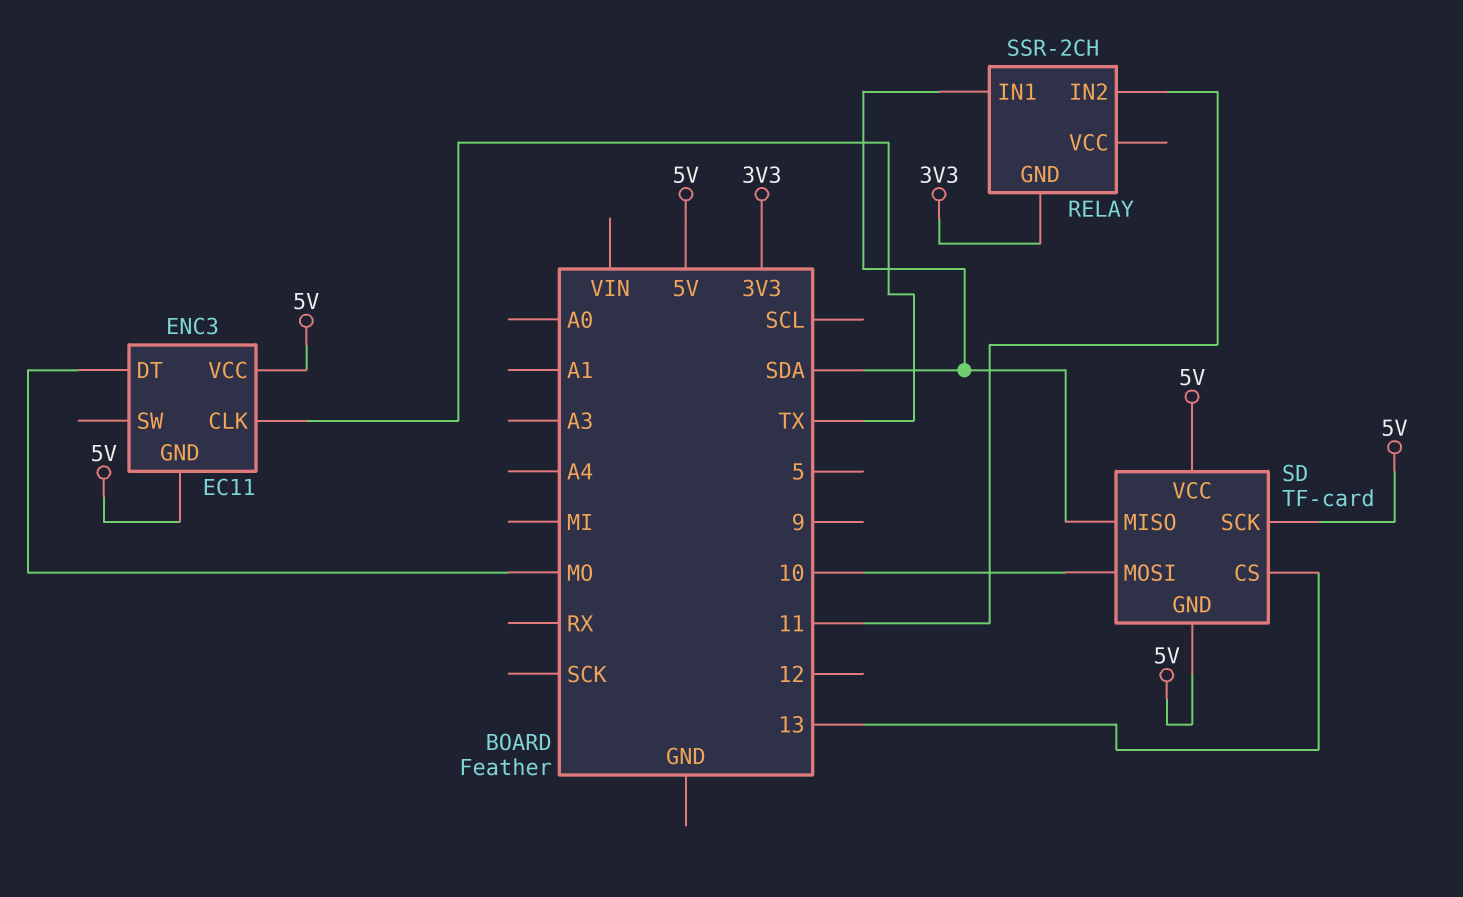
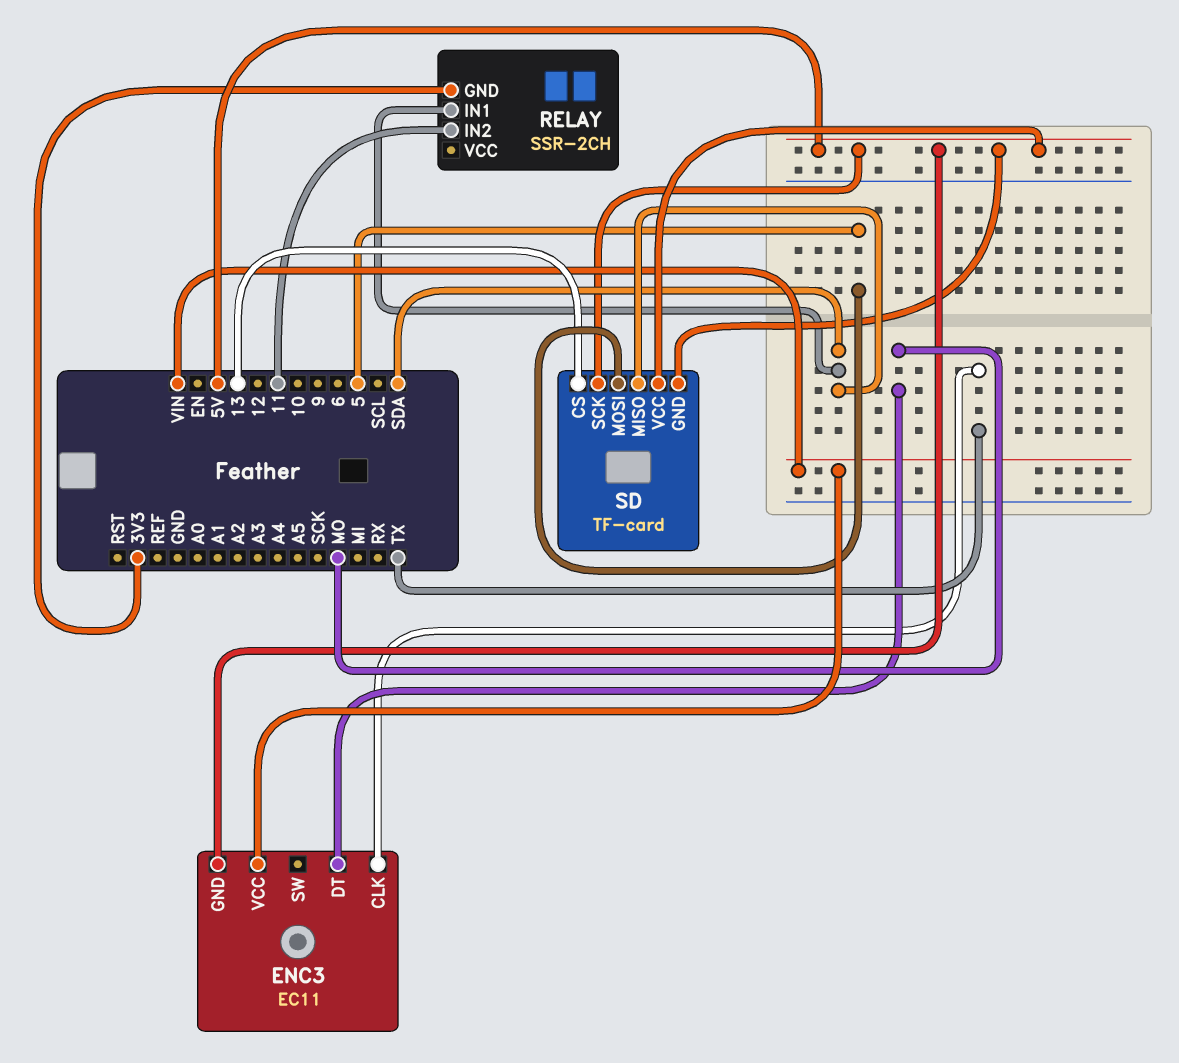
ENC3 pin VCC: 5V -> VIN
SD pin MOSI: 10 -> 5

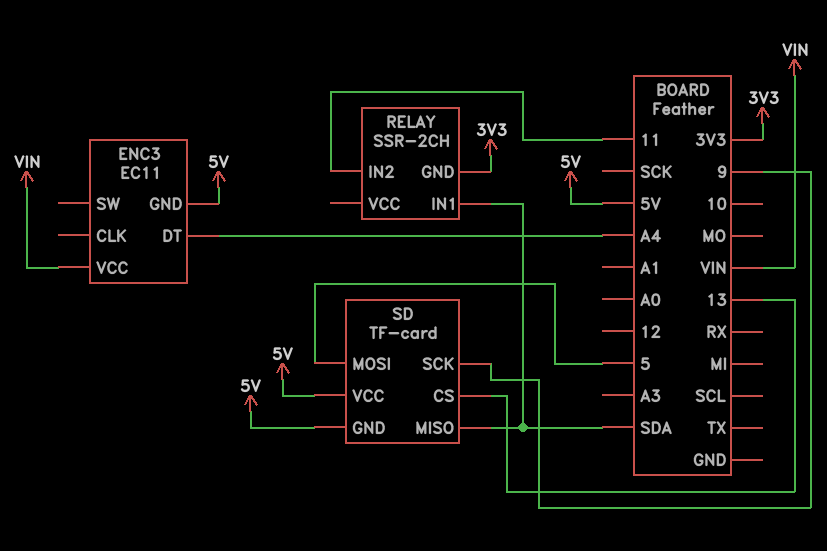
ENC3 pin CLK: TX -> none
ENC3 pin DT: MO -> A4
SD pin SCK: 5V -> 9

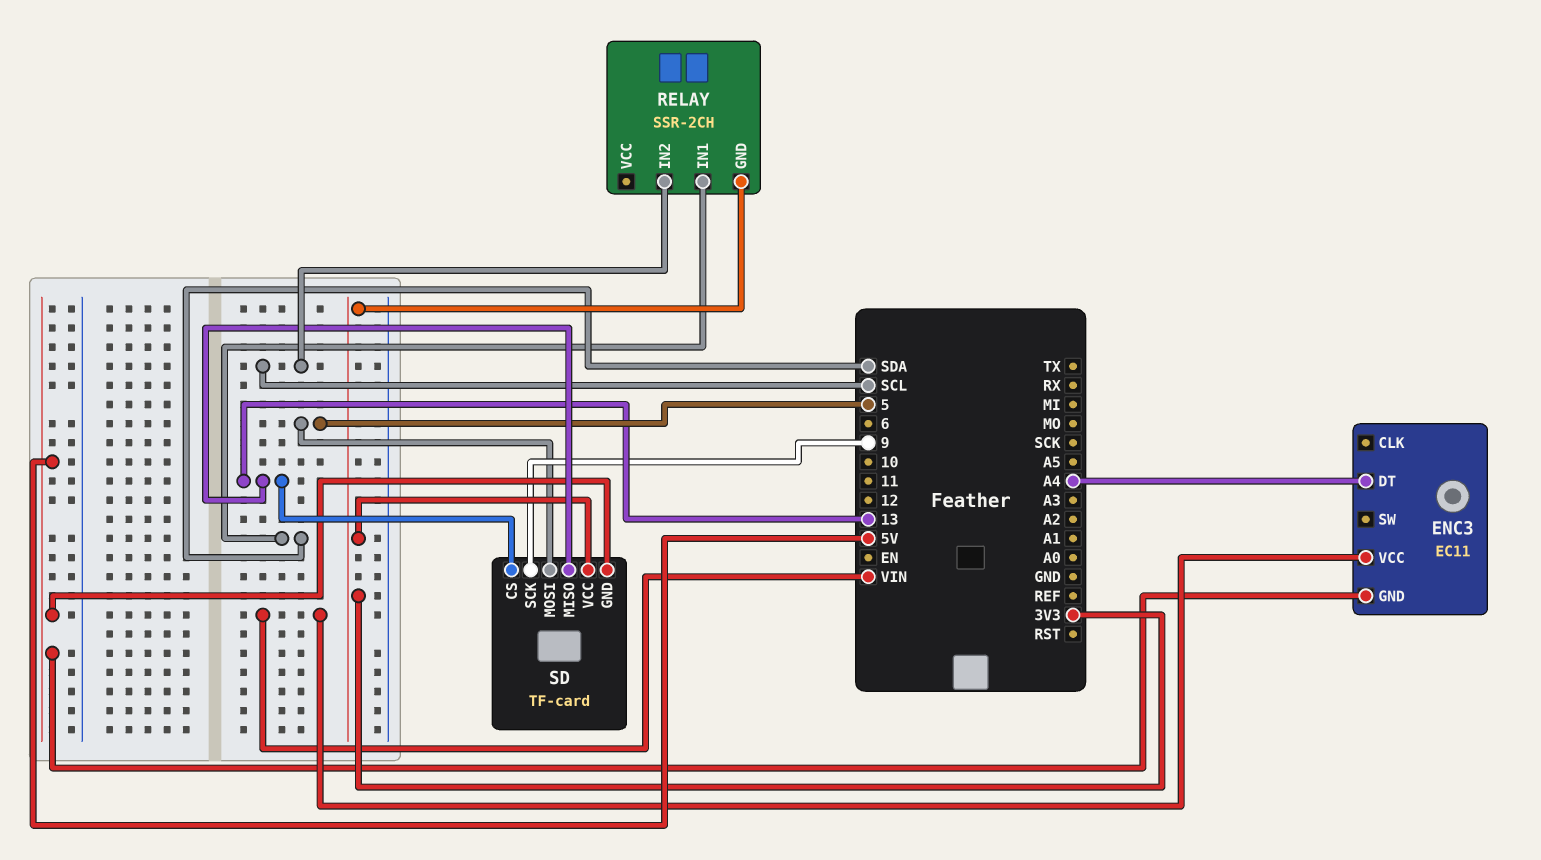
RELAY pin IN2: 11 -> SCL
SD pin MISO: SDA -> 13
SD pin VCC: 5V -> 3V3

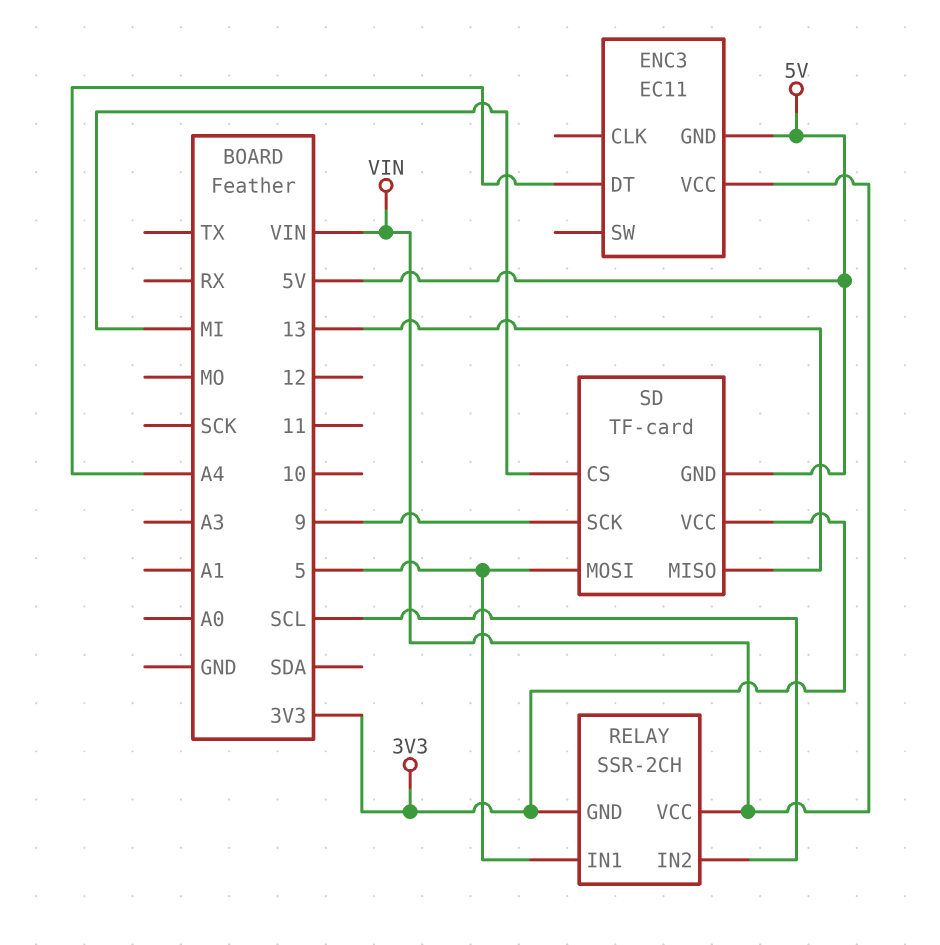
RELAY pin IN1: SDA -> 5
RELAY pin VCC: none -> VIN
SD pin CS: 13 -> MI

